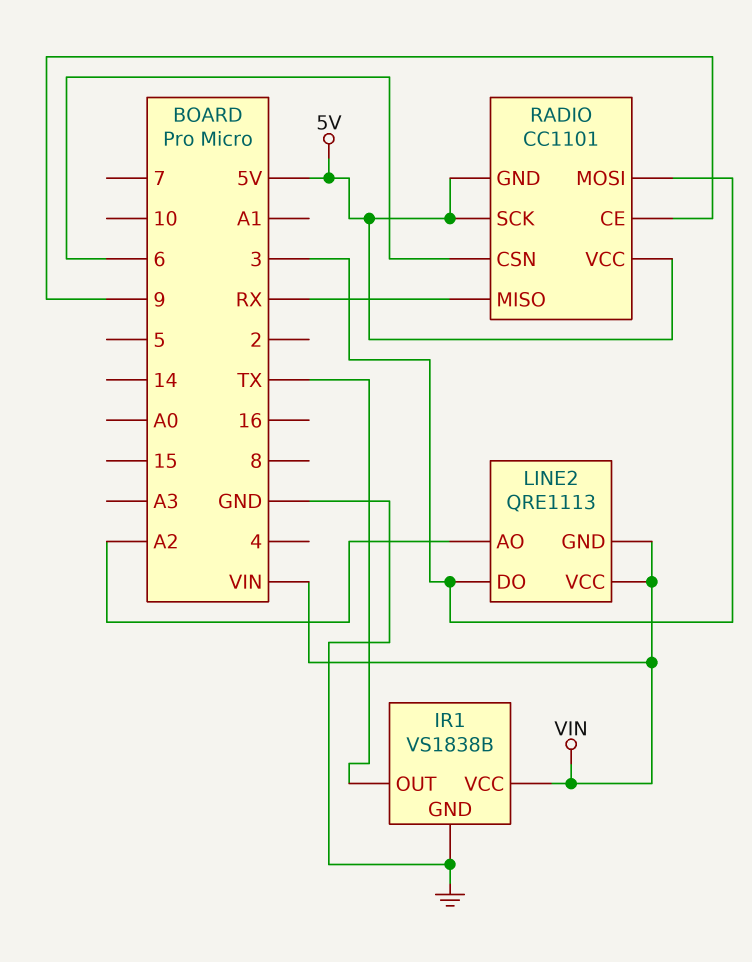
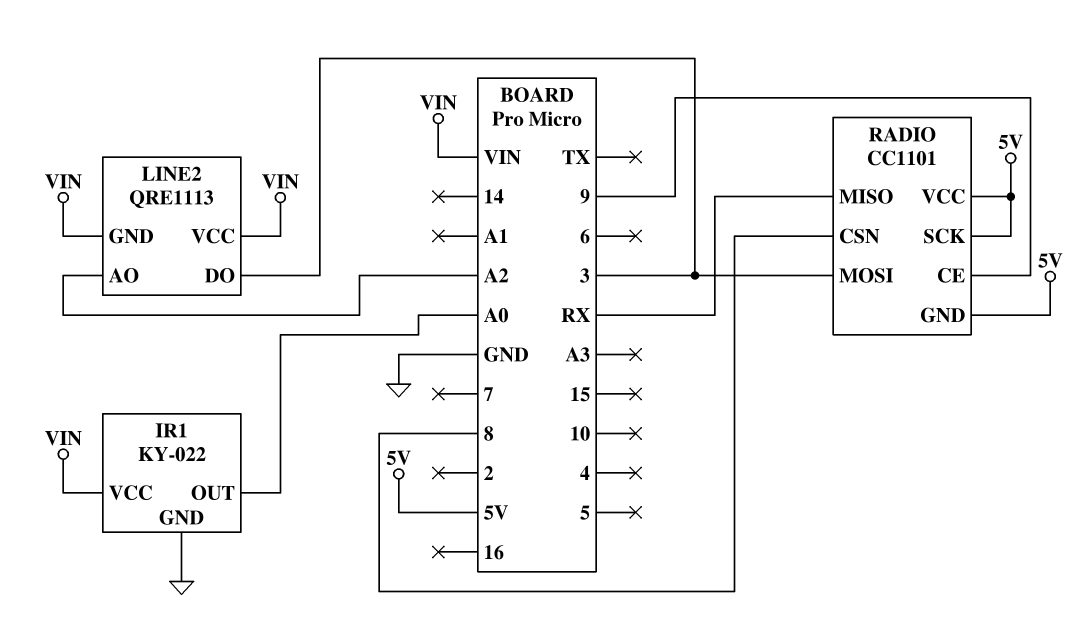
IR1: VS1838B -> KY-022
IR1 pin OUT: TX -> A0
RADIO pin CSN: 6 -> 8

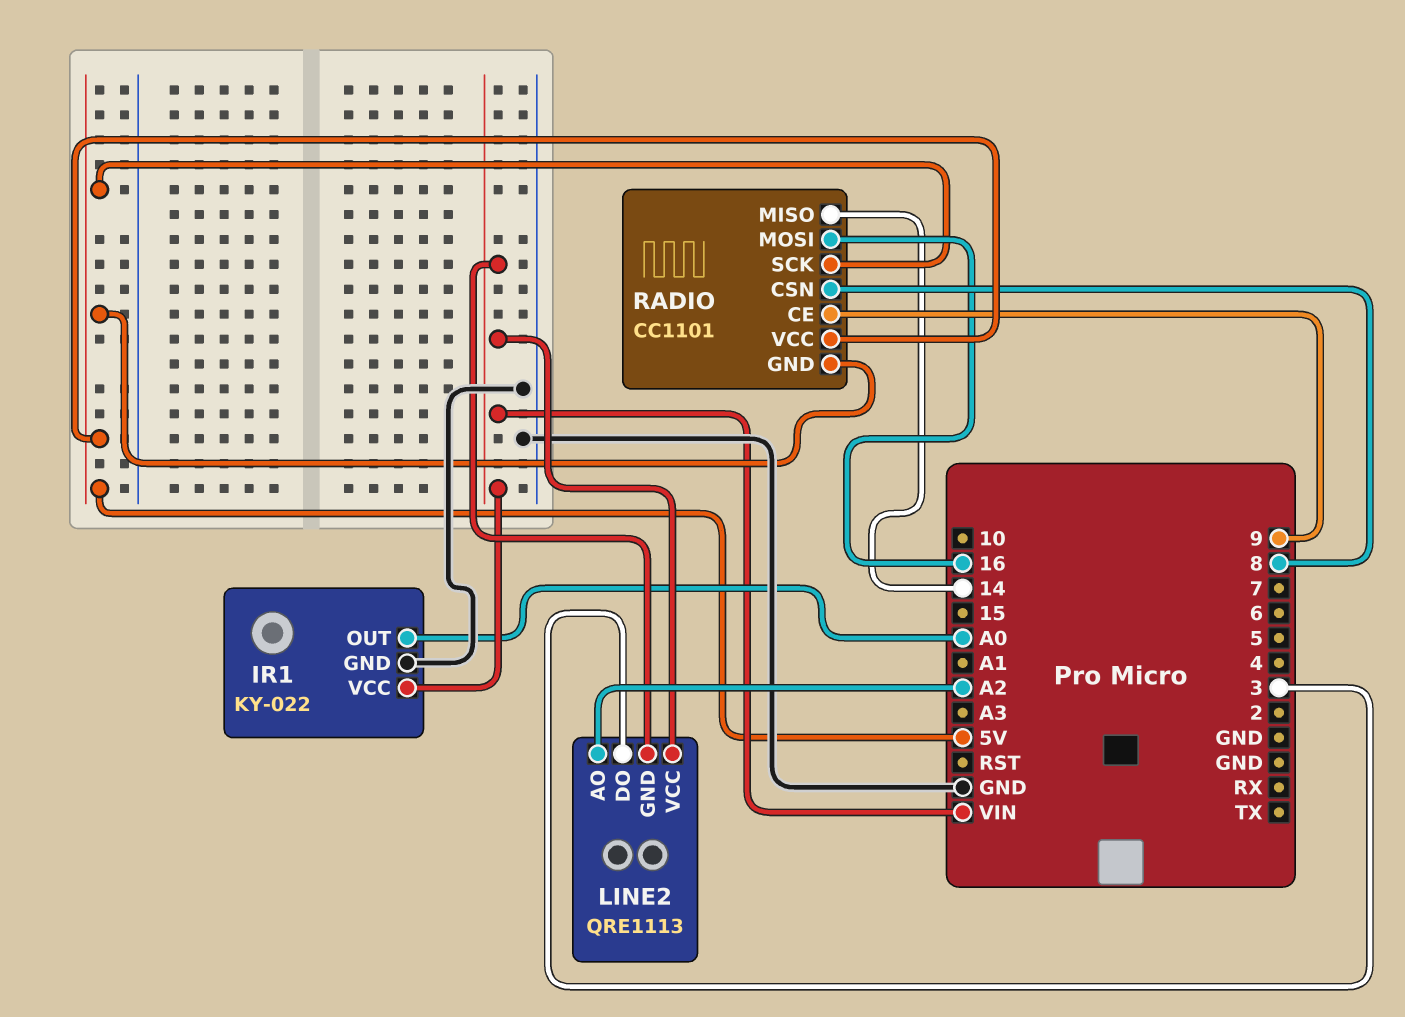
RADIO pin MISO: RX -> 14
RADIO pin MOSI: 3 -> 16

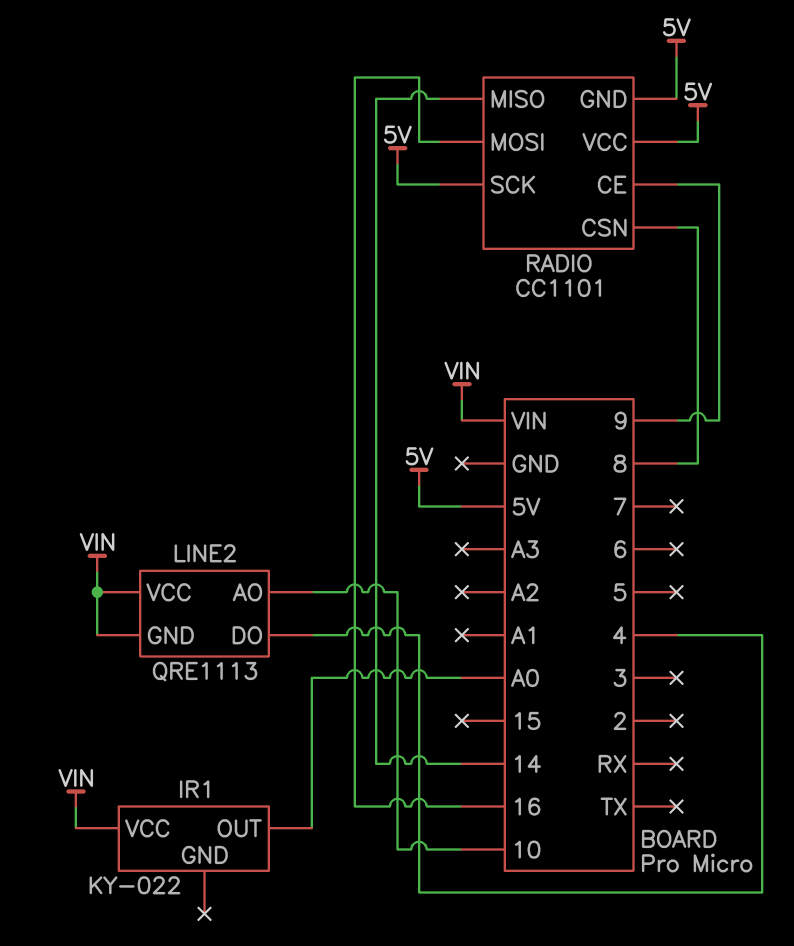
IR1 pin GND: GND -> none
LINE2 pin AO: A2 -> 10
LINE2 pin DO: 3 -> 4

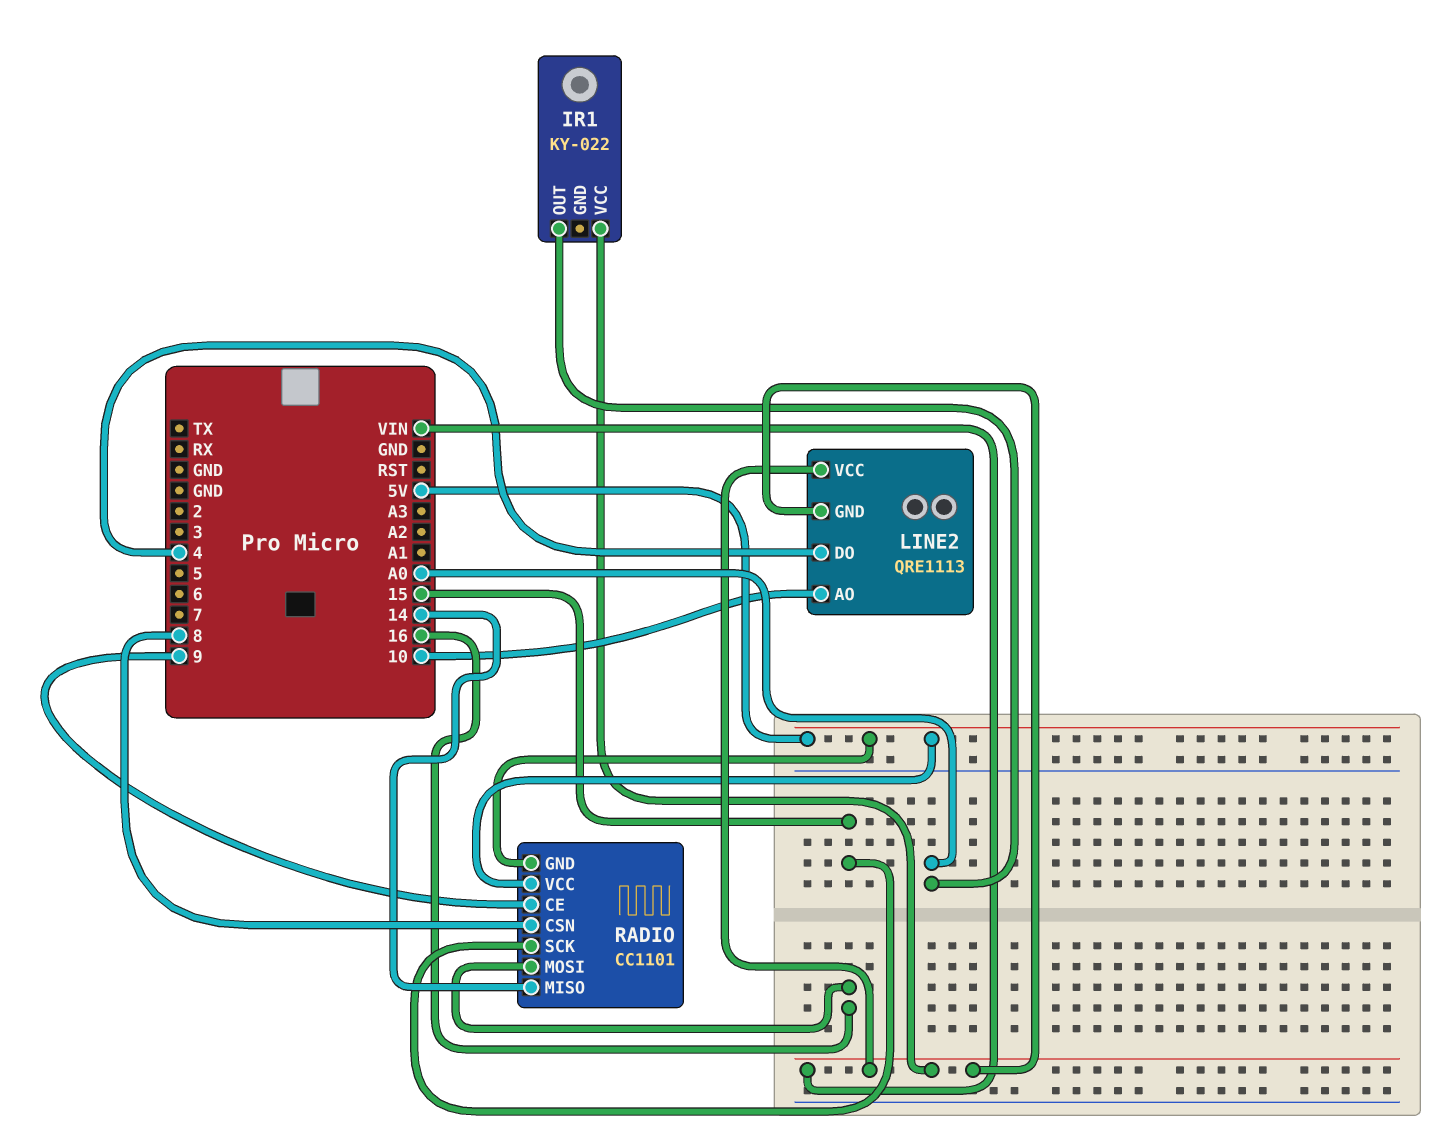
RADIO pin SCK: 5V -> 15

